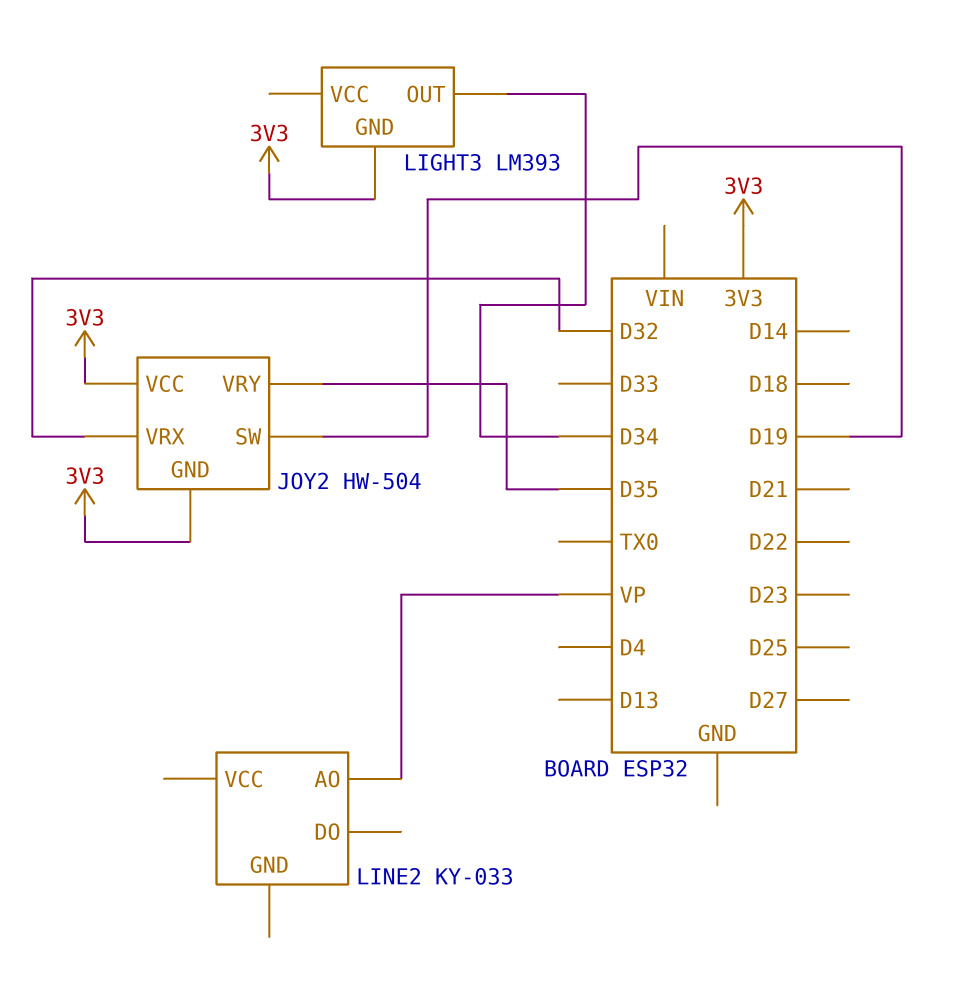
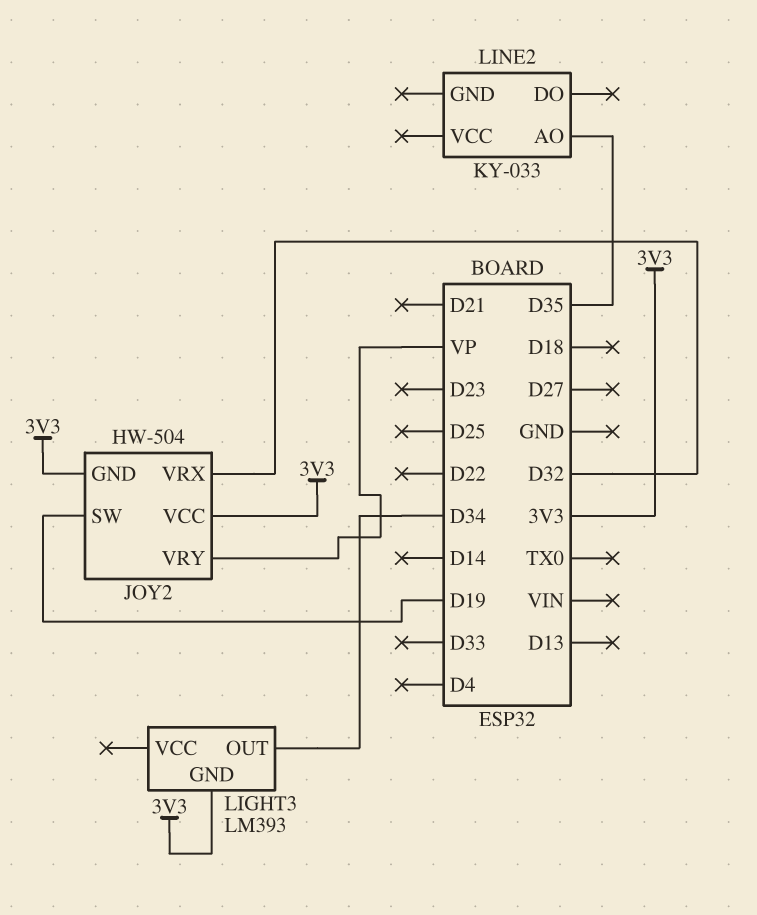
JOY2 pin VRY: D35 -> VP
LINE2 pin AO: VP -> D35

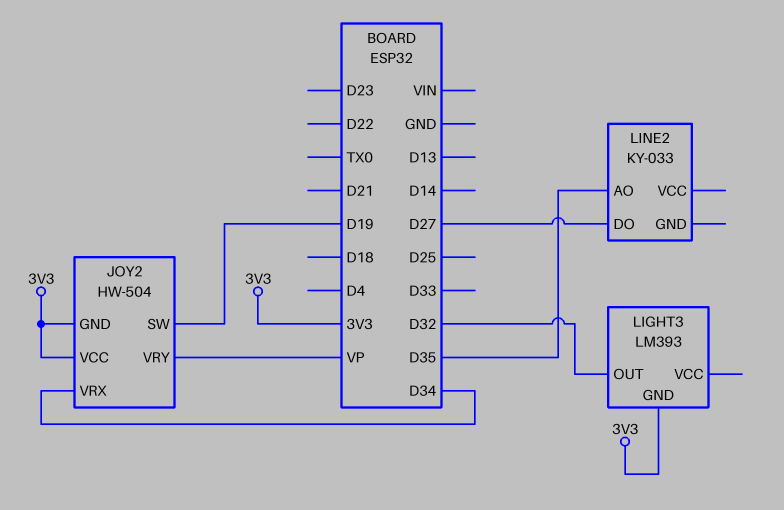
JOY2 pin VRX: D32 -> D34
LIGHT3 pin OUT: D34 -> D32
LINE2 pin DO: none -> D27

